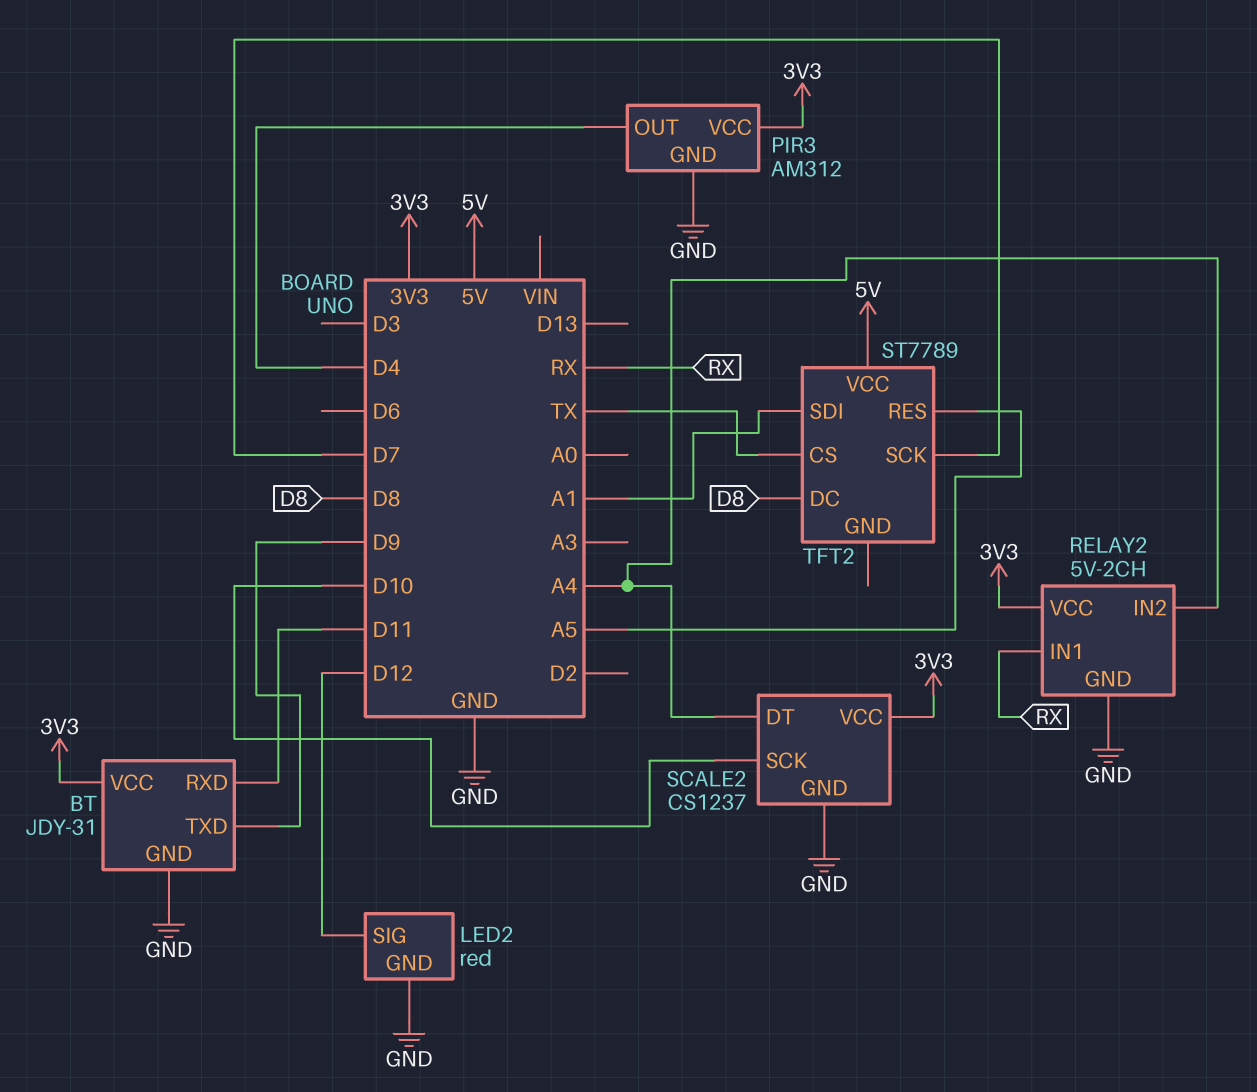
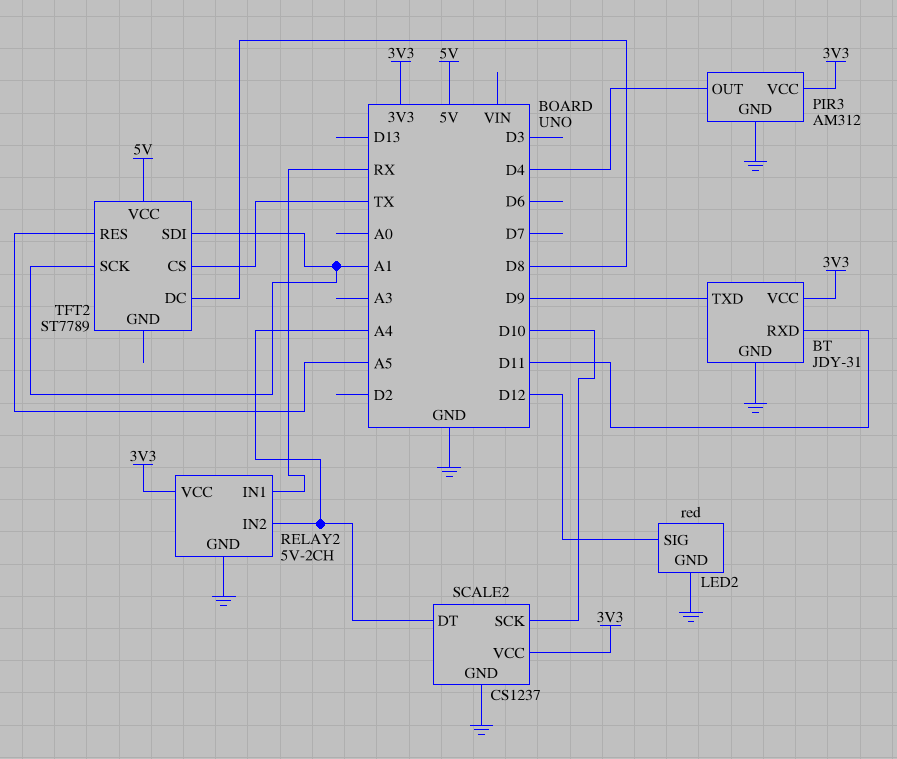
TFT2 pin SCK: D7 -> A1

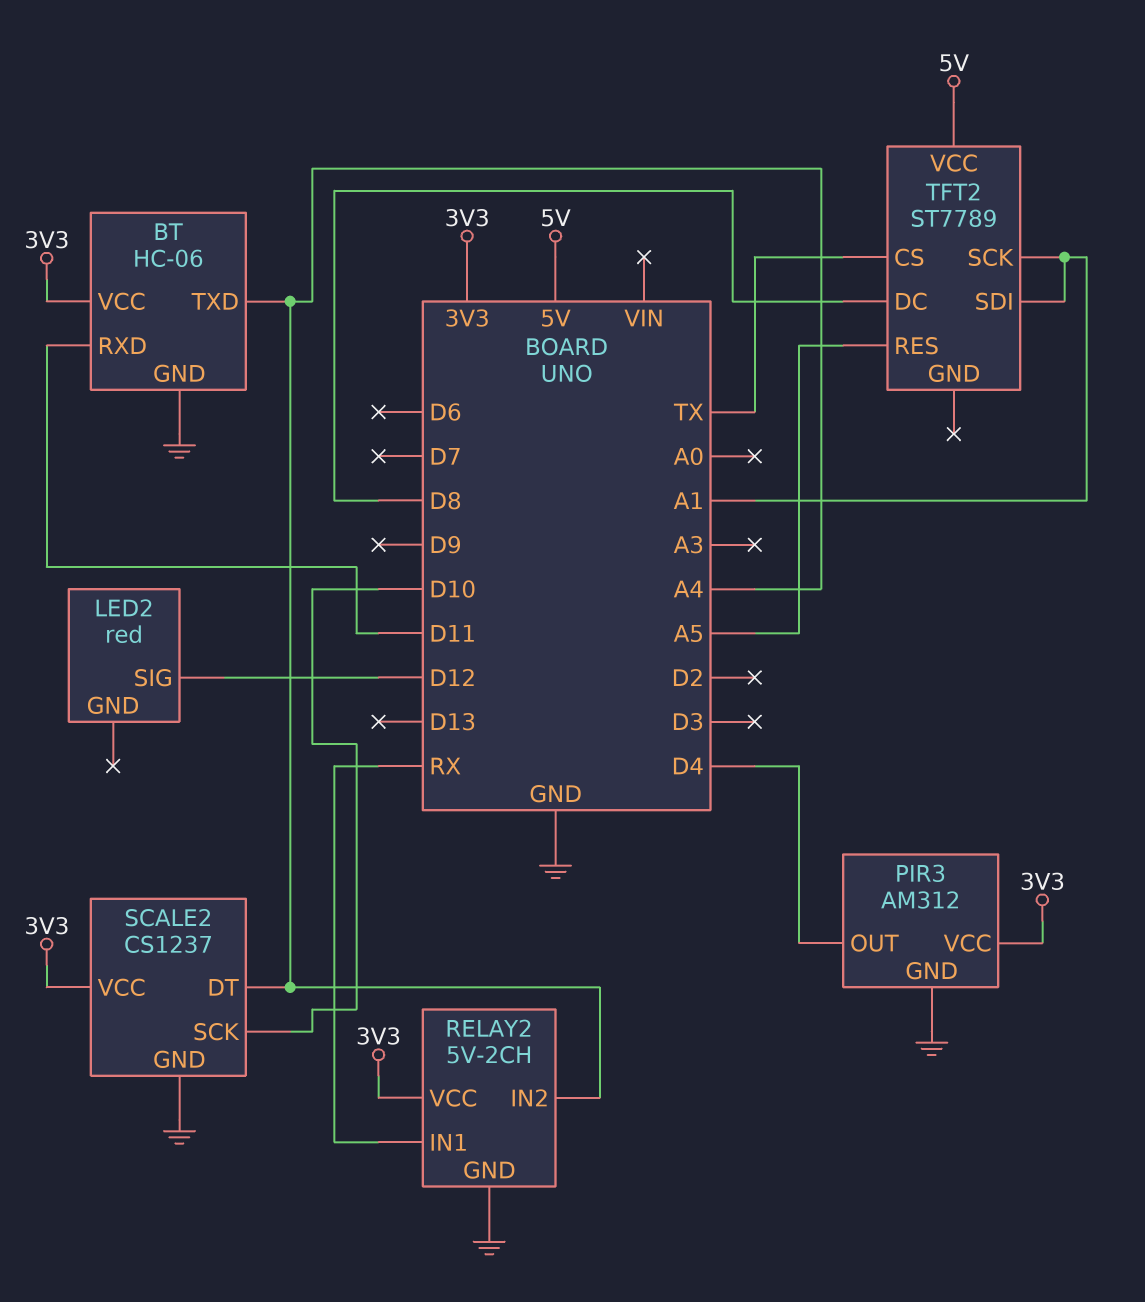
BT: JDY-31 -> HC-06
BT pin TXD: D9 -> A4
LED2 pin GND: GND -> none

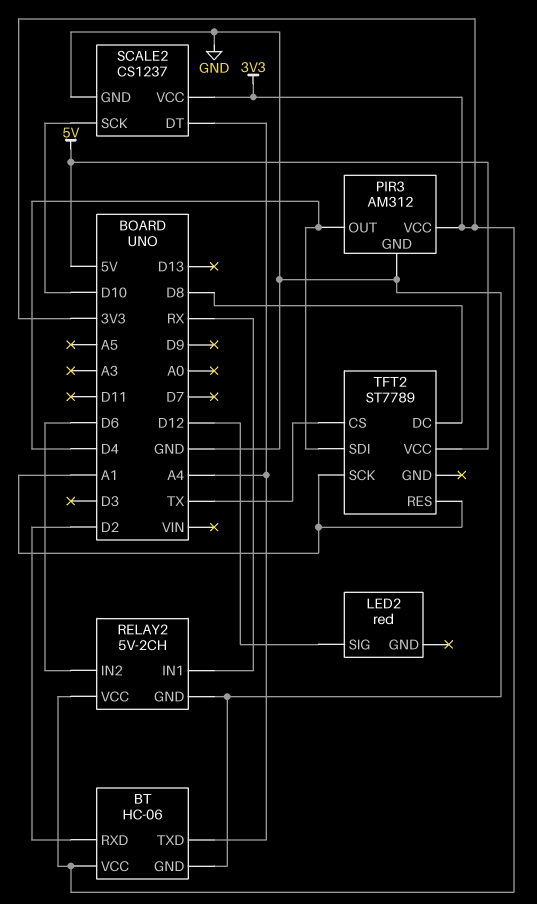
BT pin RXD: D11 -> D2
RELAY2 pin IN2: A4 -> D6
TFT2 pin RES: A5 -> A1
TFT2 pin SDI: A1 -> D4

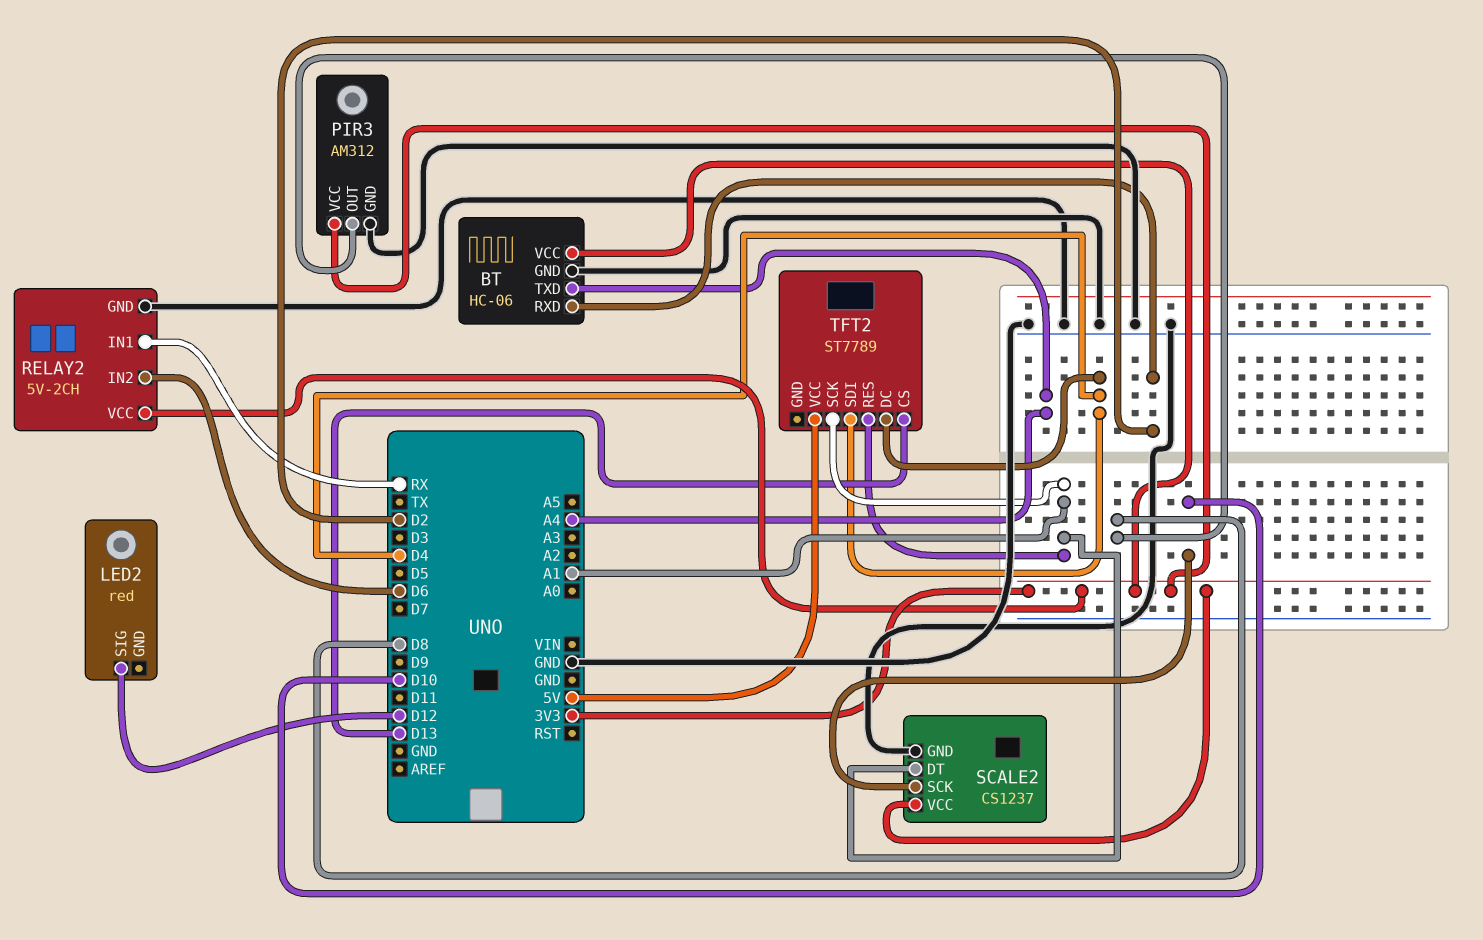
PIR3 pin OUT: D4 -> D8
SCALE2 pin DT: A4 -> A1
TFT2 pin CS: TX -> D13
TFT2 pin DC: D8 -> D4

